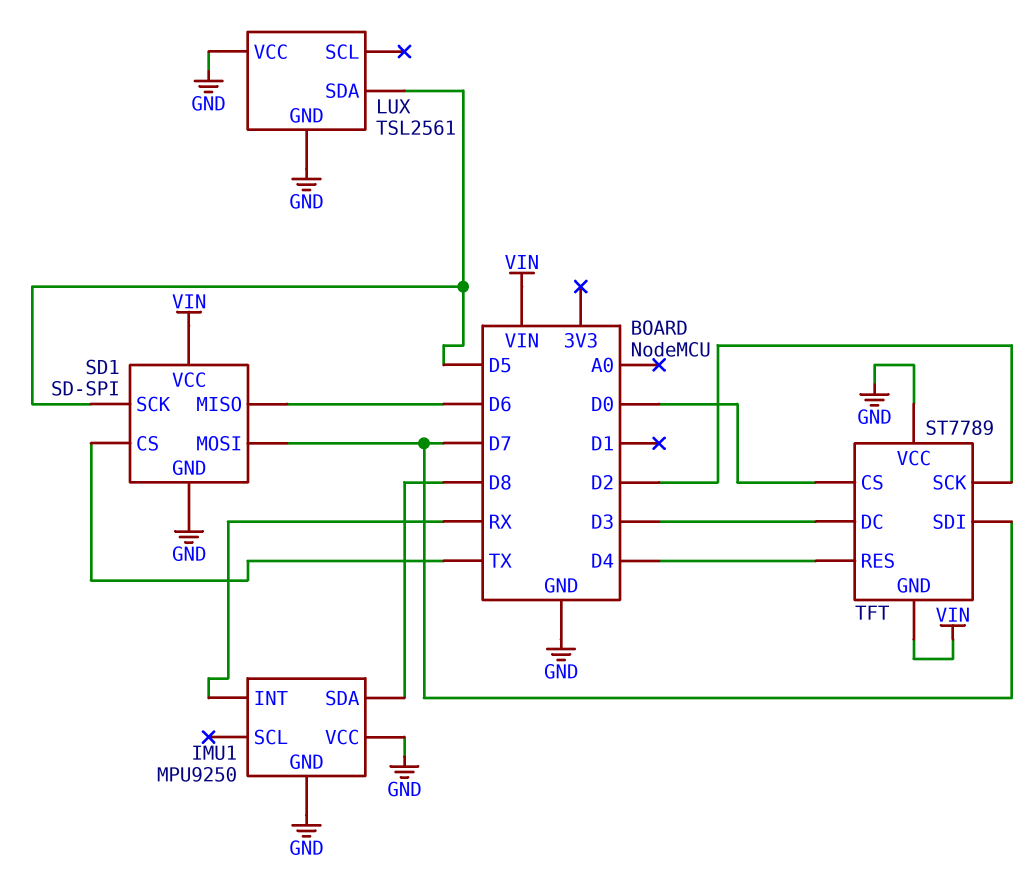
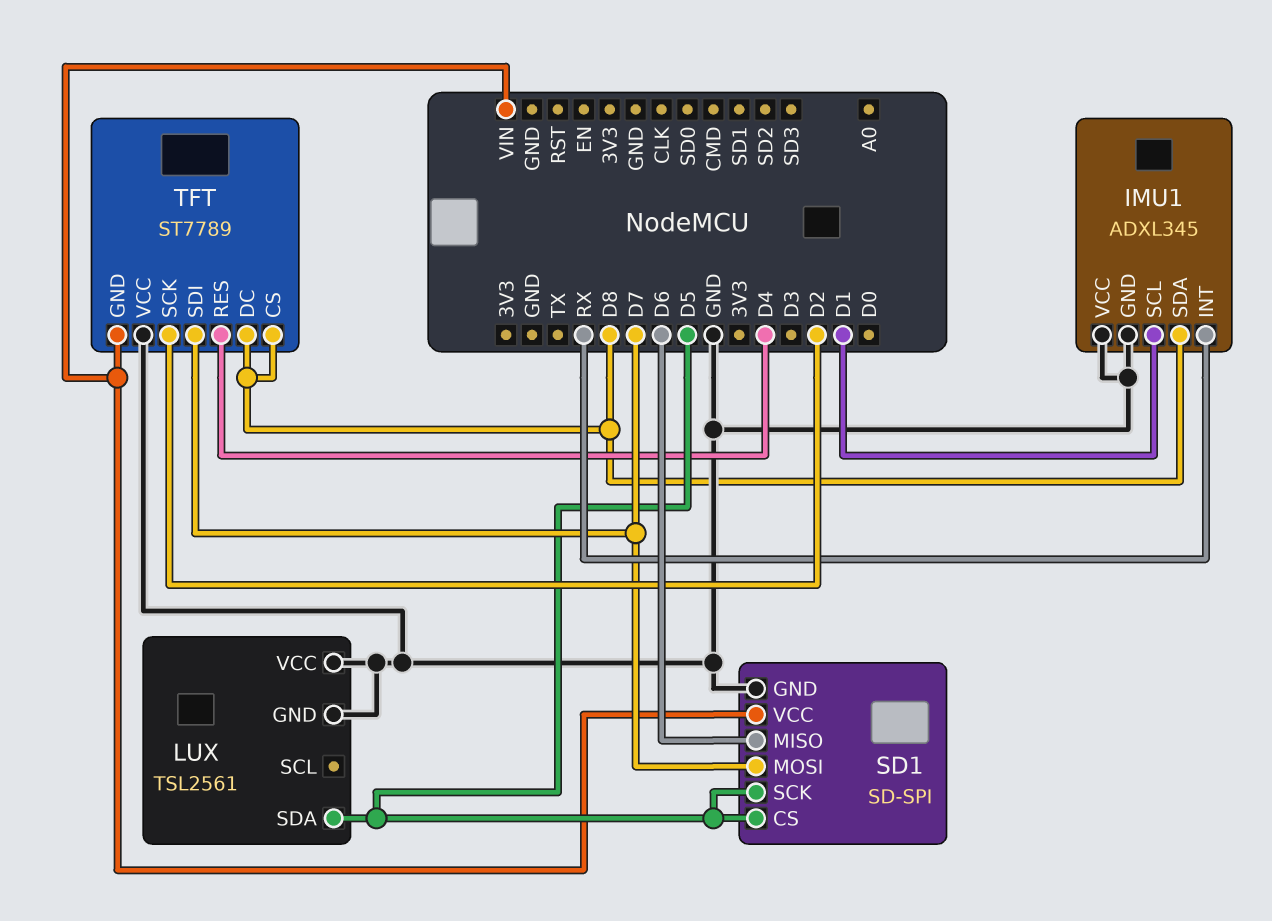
IMU1: MPU9250 -> ADXL345
IMU1 pin SCL: none -> D1
SD1 pin CS: TX -> D5
TFT pin CS: D0 -> D8
TFT pin DC: D3 -> D8

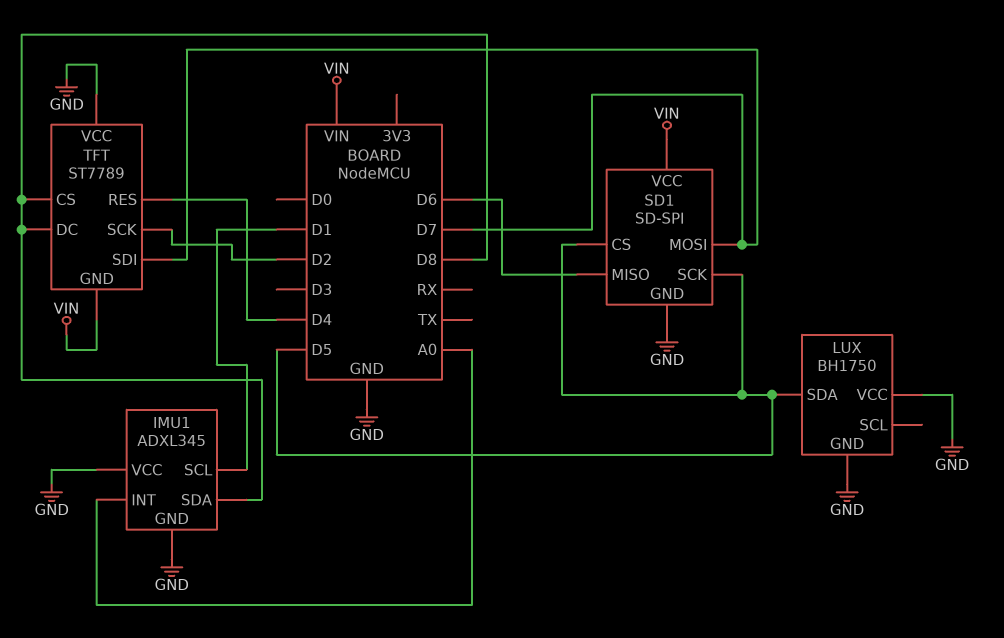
IMU1 pin INT: RX -> A0
LUX: TSL2561 -> BH1750

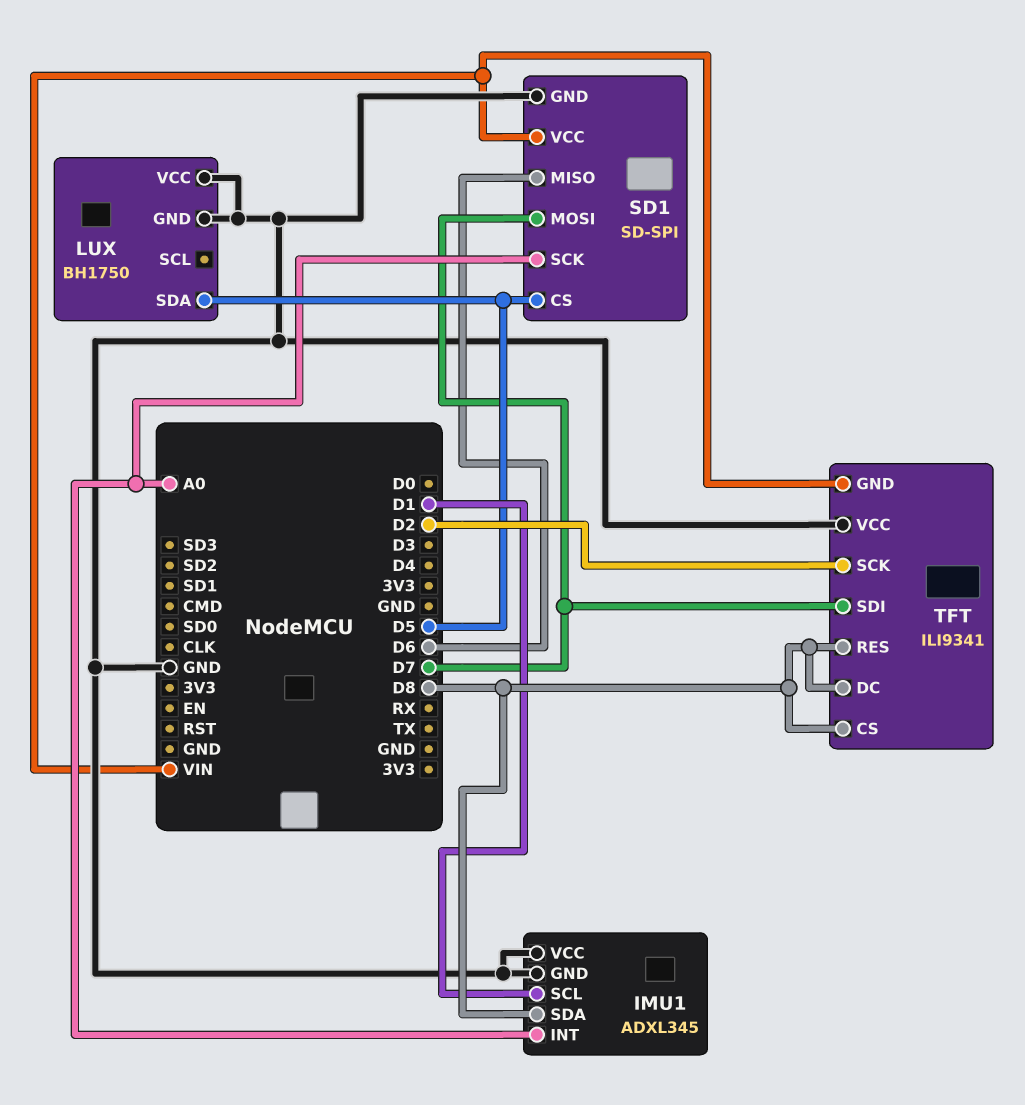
SD1 pin SCK: D5 -> A0
TFT: ST7789 -> ILI9341
TFT pin RES: D4 -> D8

